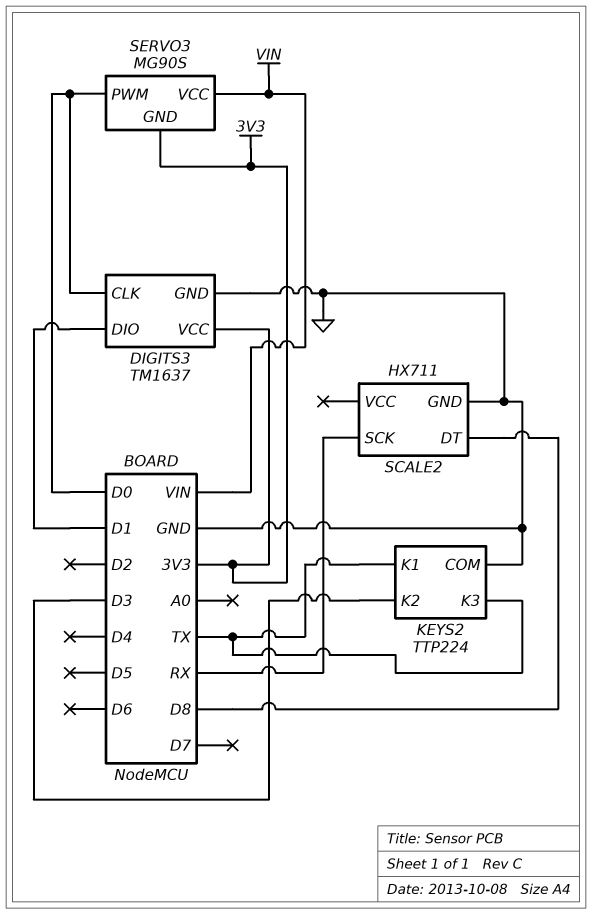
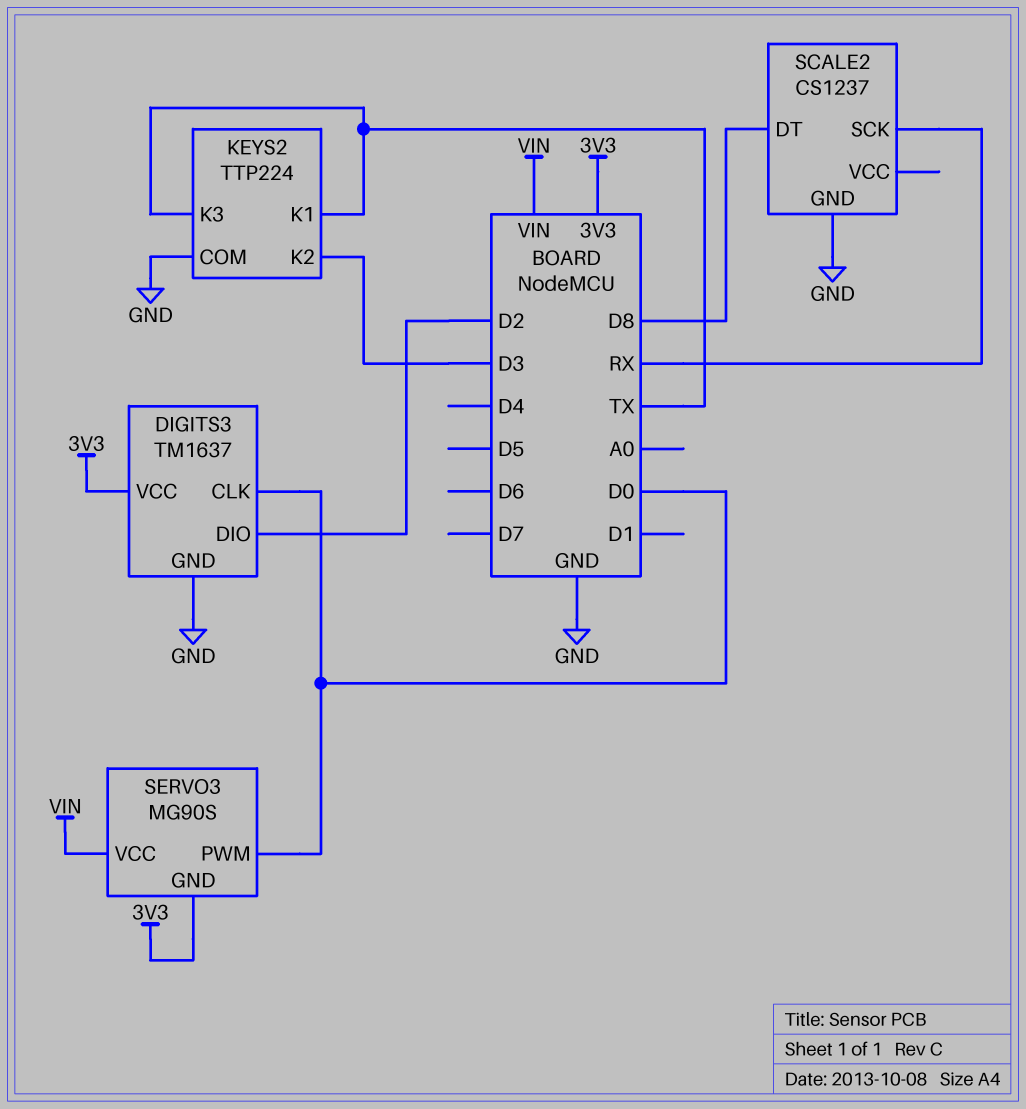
DIGITS3 pin DIO: D1 -> D2
SCALE2: HX711 -> CS1237

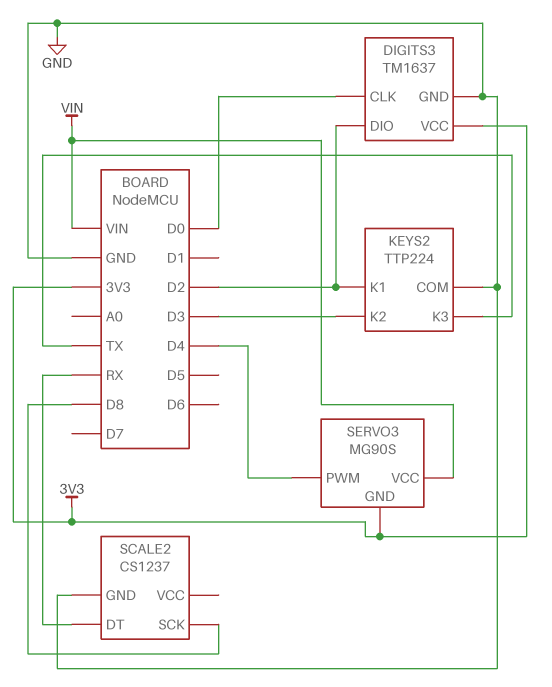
KEYS2 pin K1: TX -> D2
SCALE2 pin DT: D8 -> RX
SCALE2 pin SCK: RX -> D8
SERVO3 pin PWM: D0 -> D4

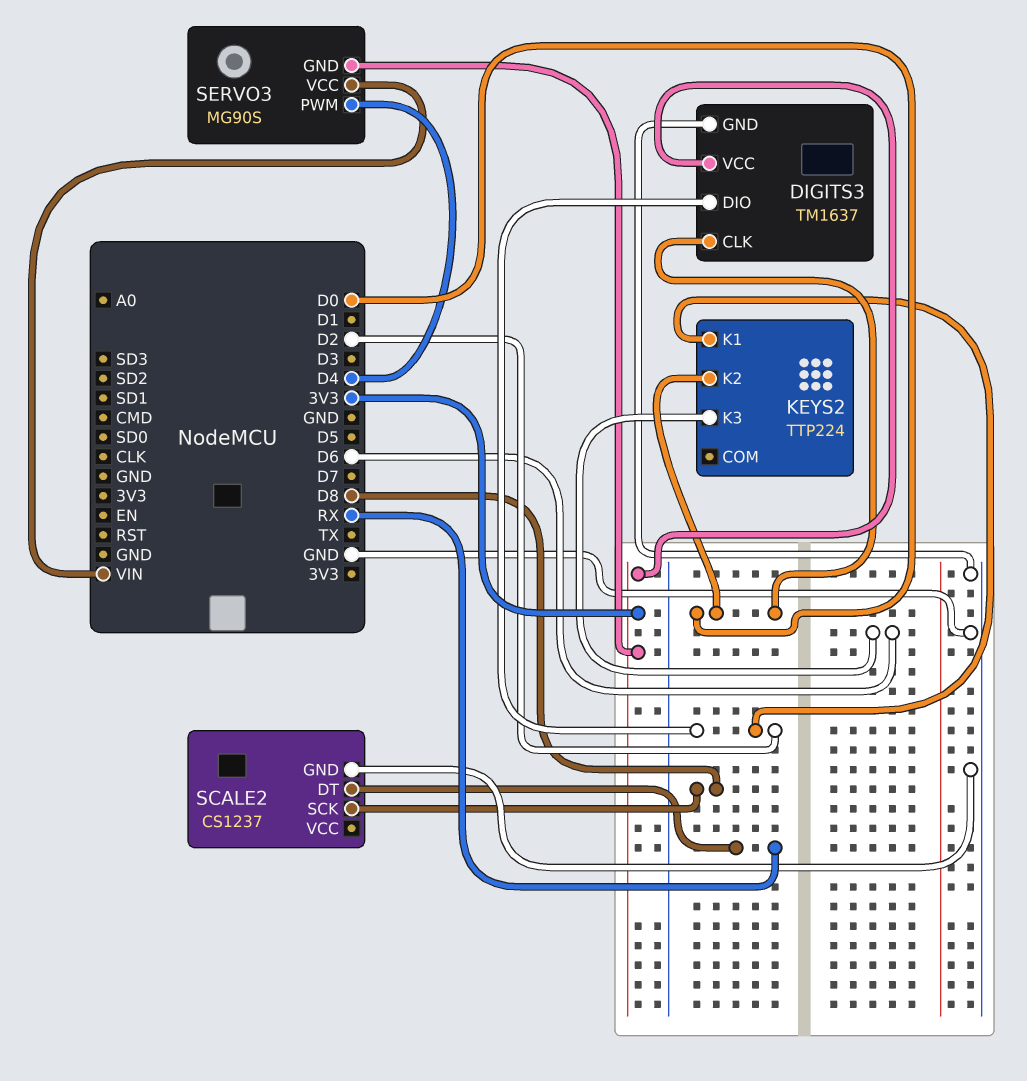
KEYS2 pin COM: GND -> none
KEYS2 pin K2: D3 -> D0
KEYS2 pin K3: TX -> D6

